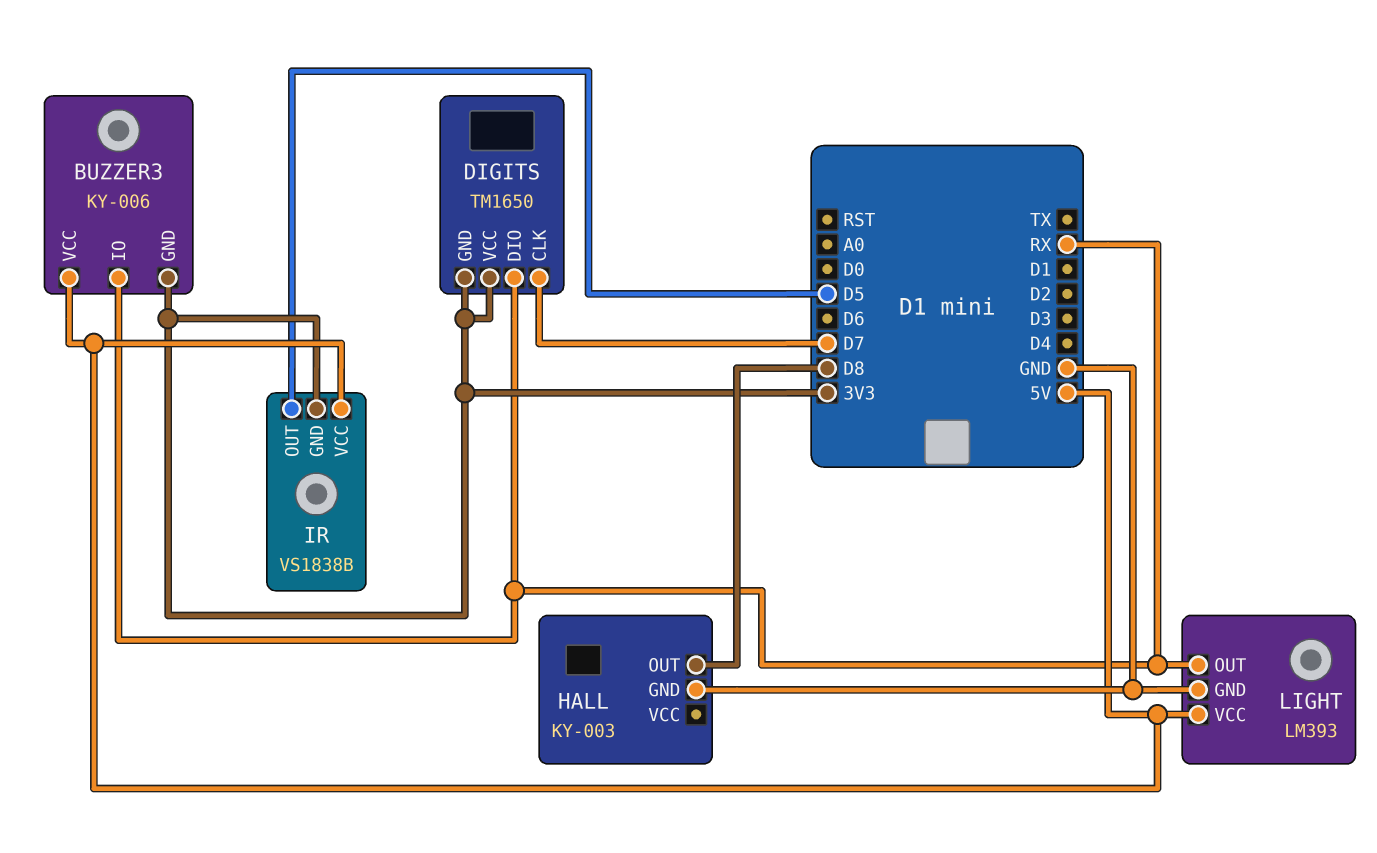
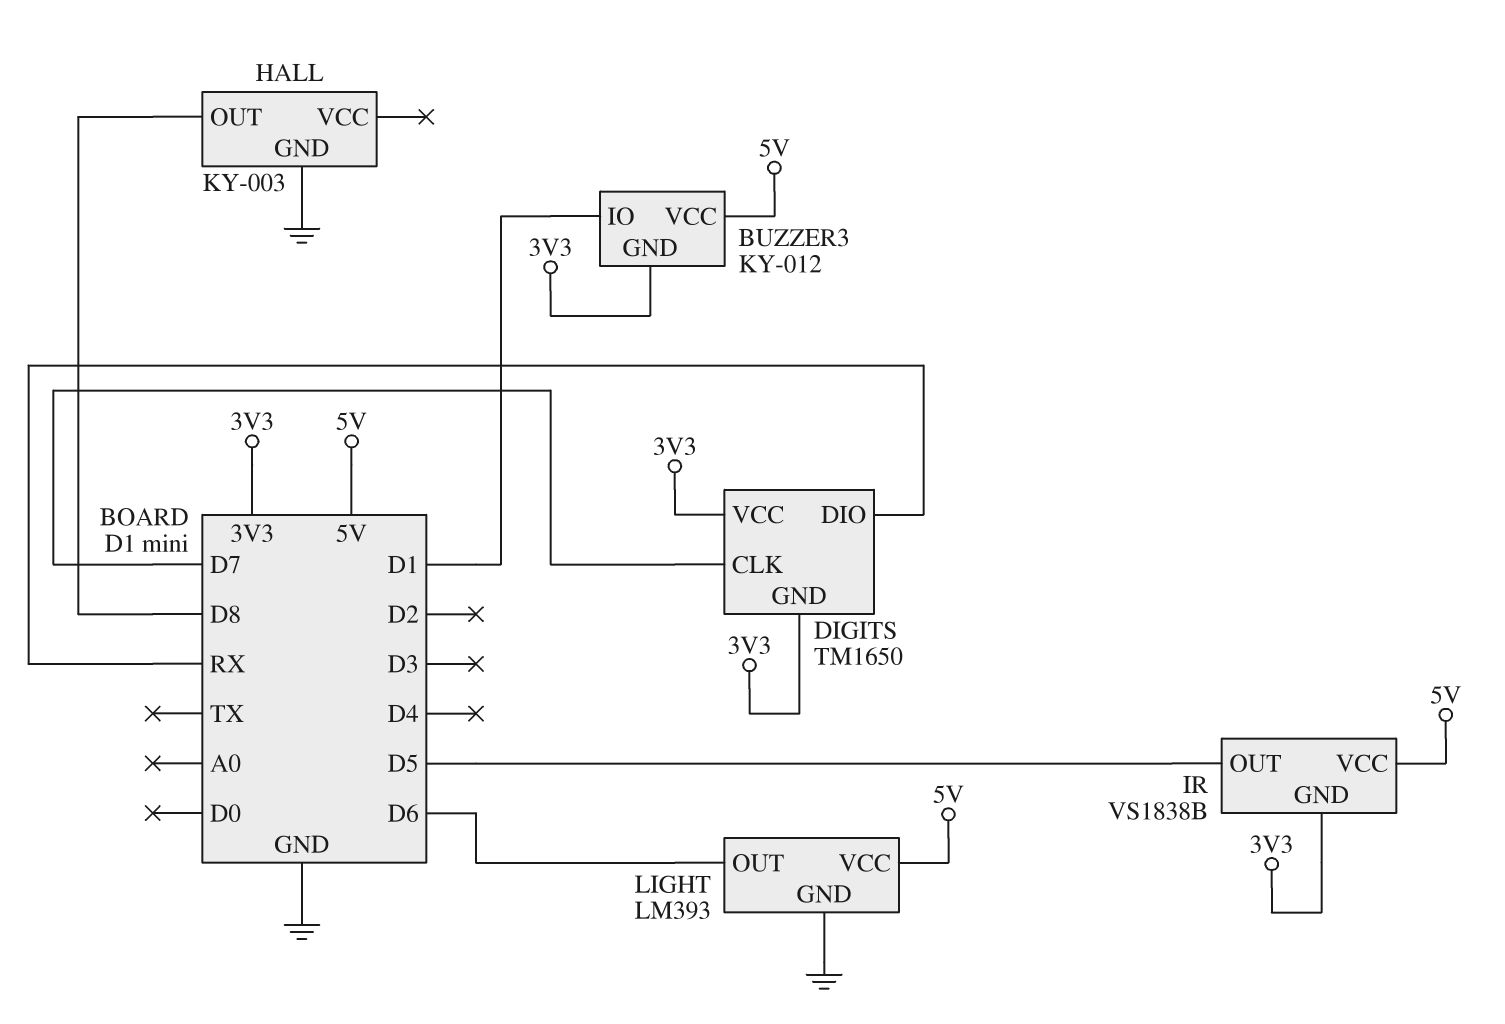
BUZZER3: KY-006 -> KY-012
BUZZER3 pin IO: RX -> D1
LIGHT pin OUT: RX -> D6

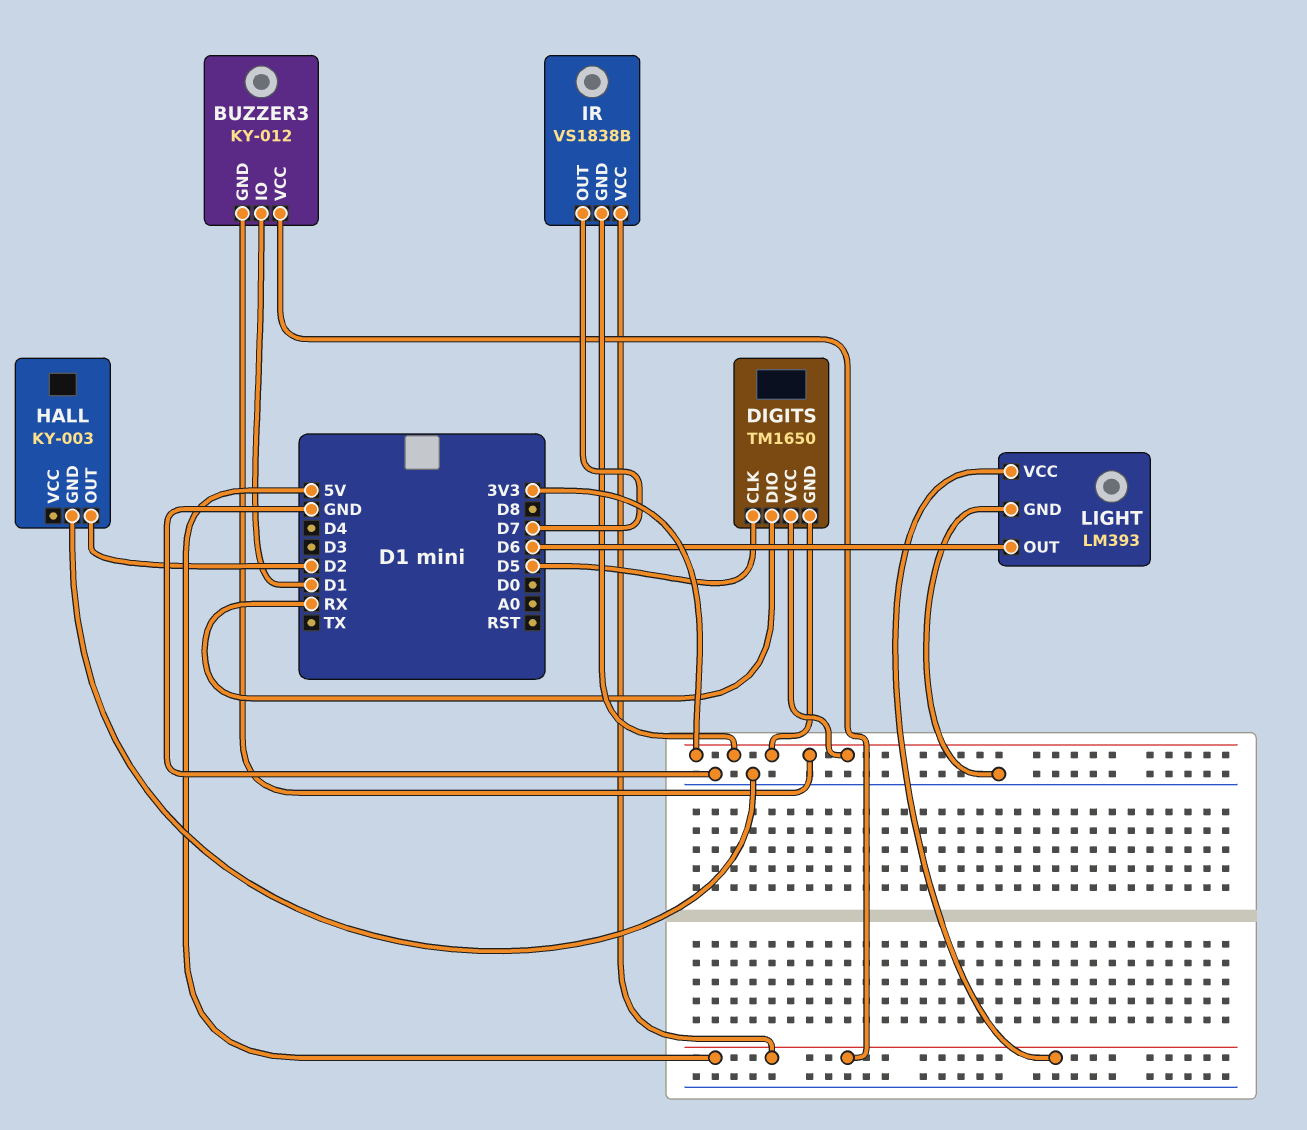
DIGITS pin CLK: D7 -> D5
HALL pin OUT: D8 -> D2
IR pin OUT: D5 -> D7

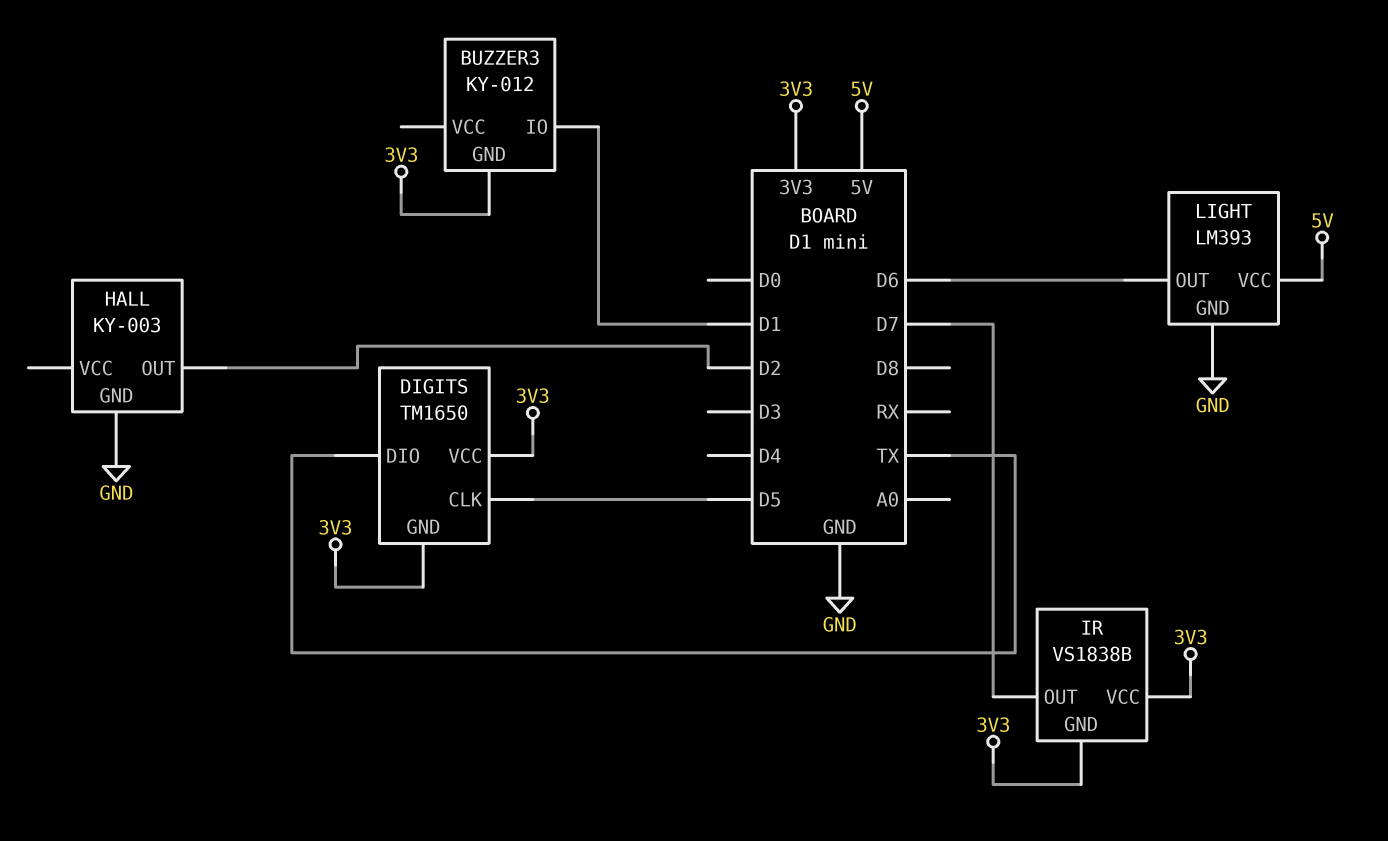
BUZZER3 pin VCC: 5V -> none
DIGITS pin DIO: RX -> TX
IR pin VCC: 5V -> 3V3

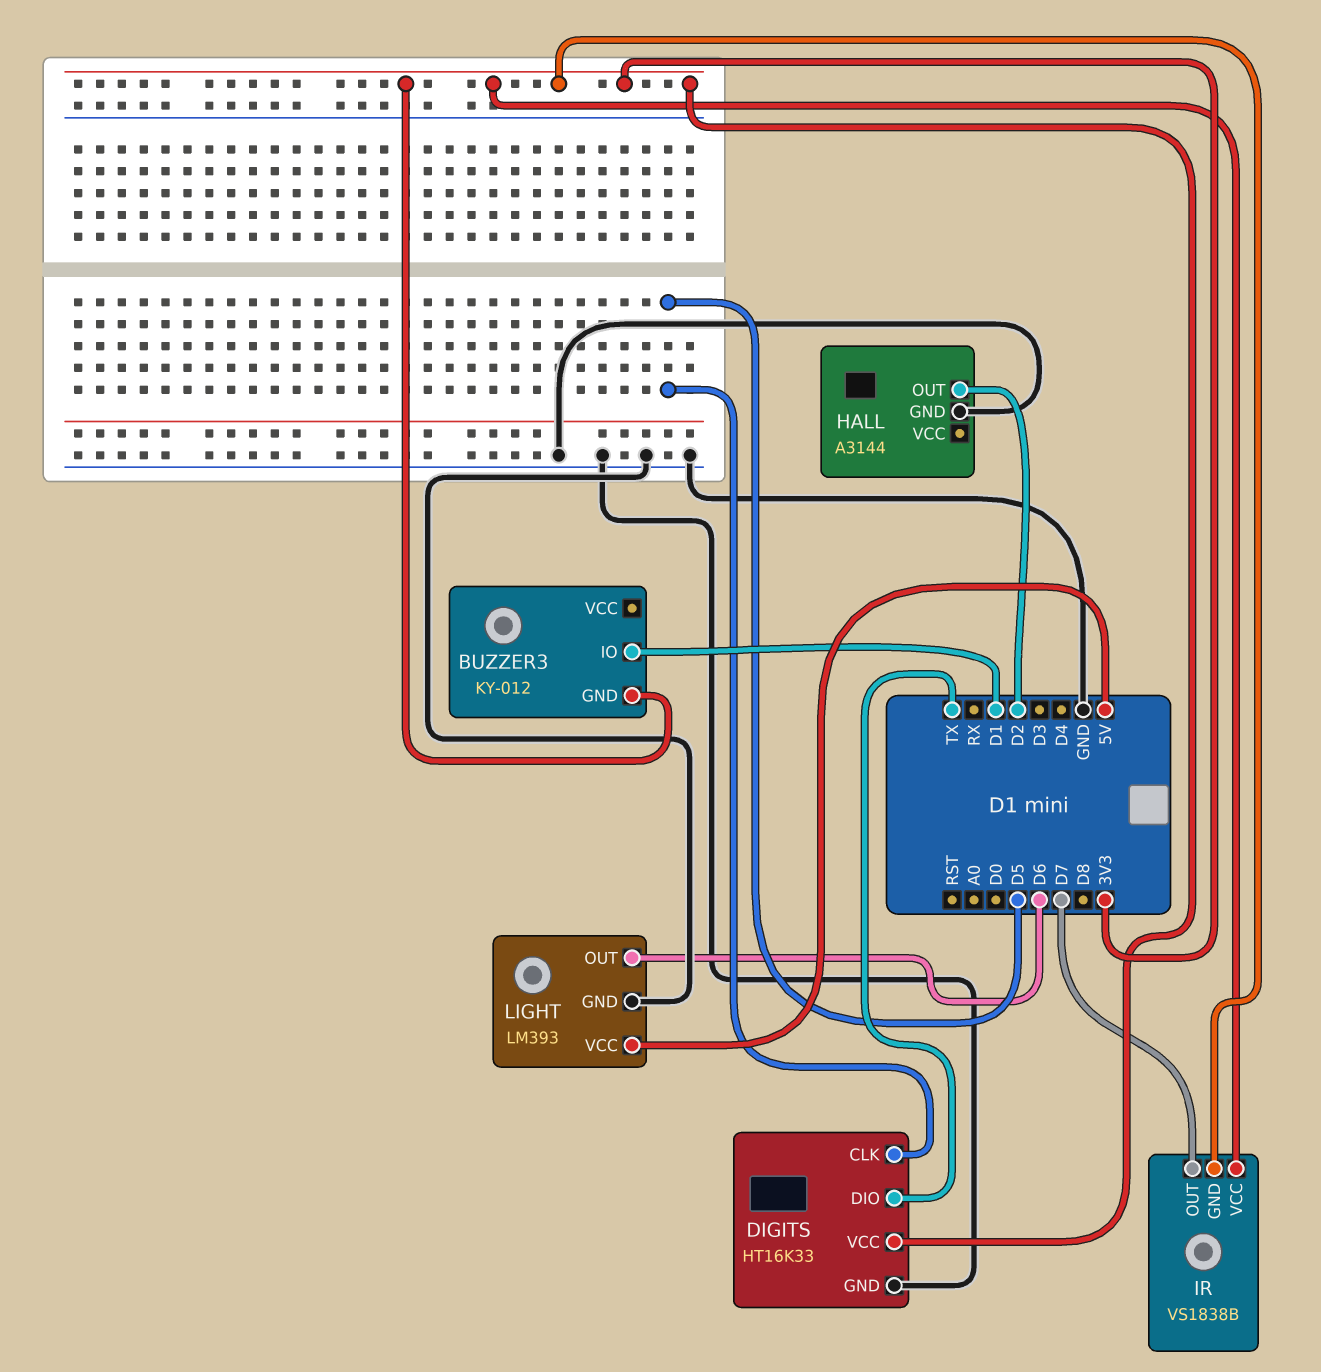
DIGITS: TM1650 -> HT16K33
DIGITS pin GND: 3V3 -> GND
HALL: KY-003 -> A3144

